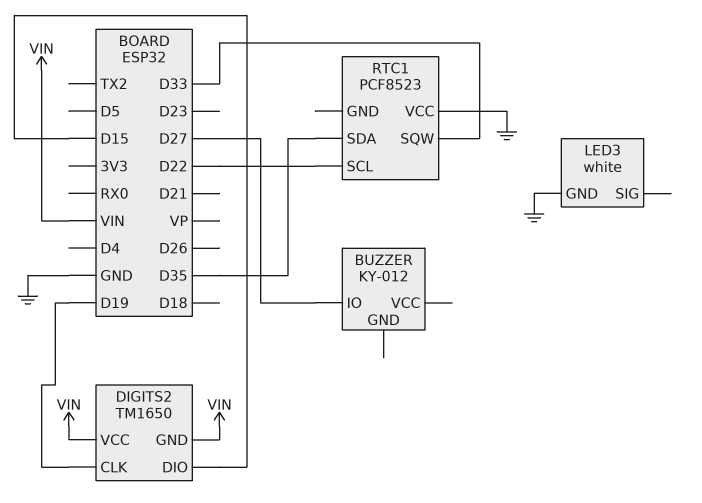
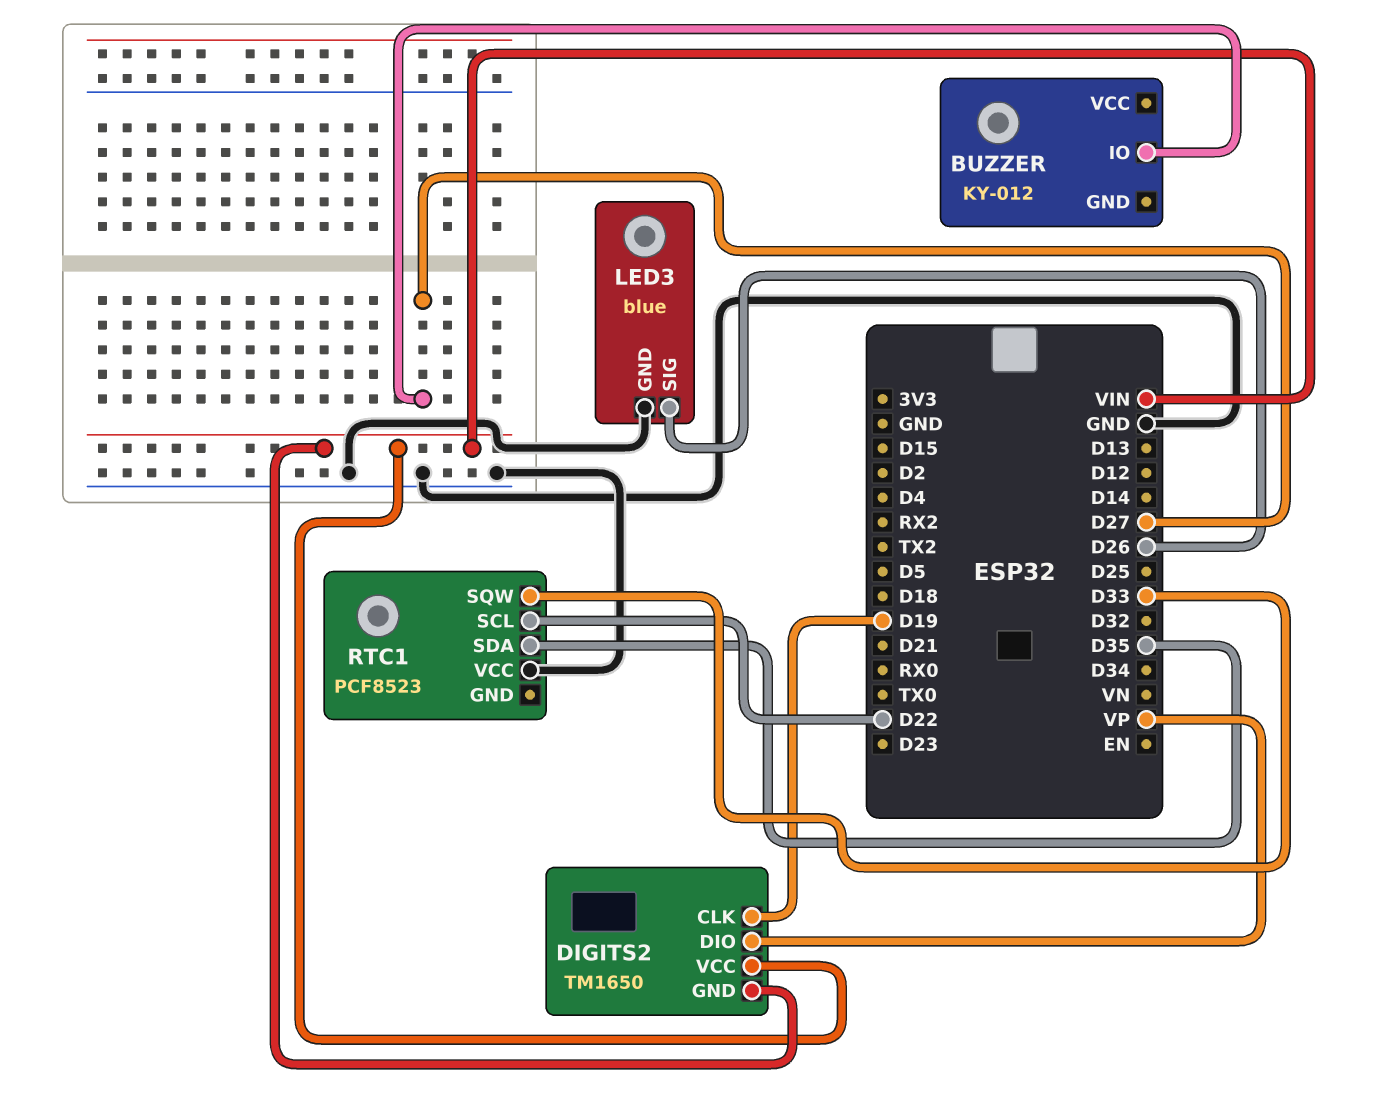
DIGITS2 pin DIO: D15 -> VP
LED3: white -> blue
LED3 pin SIG: none -> D26

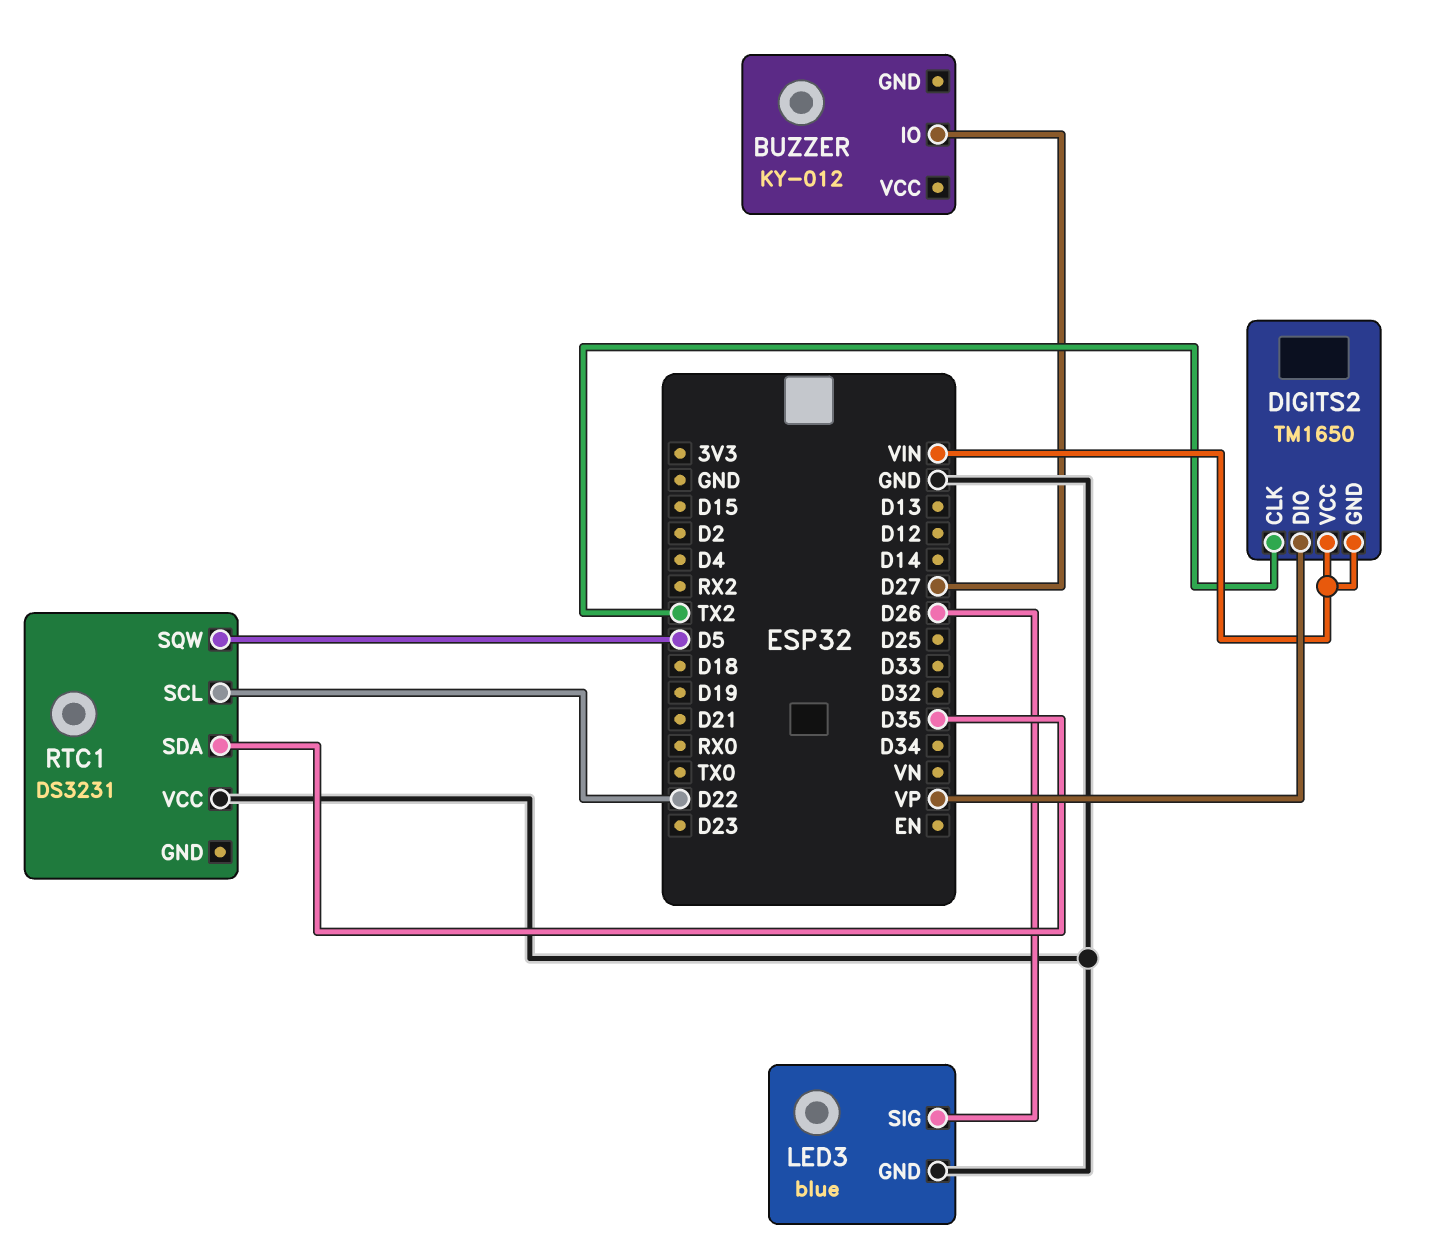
DIGITS2 pin CLK: D19 -> TX2
RTC1: PCF8523 -> DS3231
RTC1 pin SQW: D33 -> D5

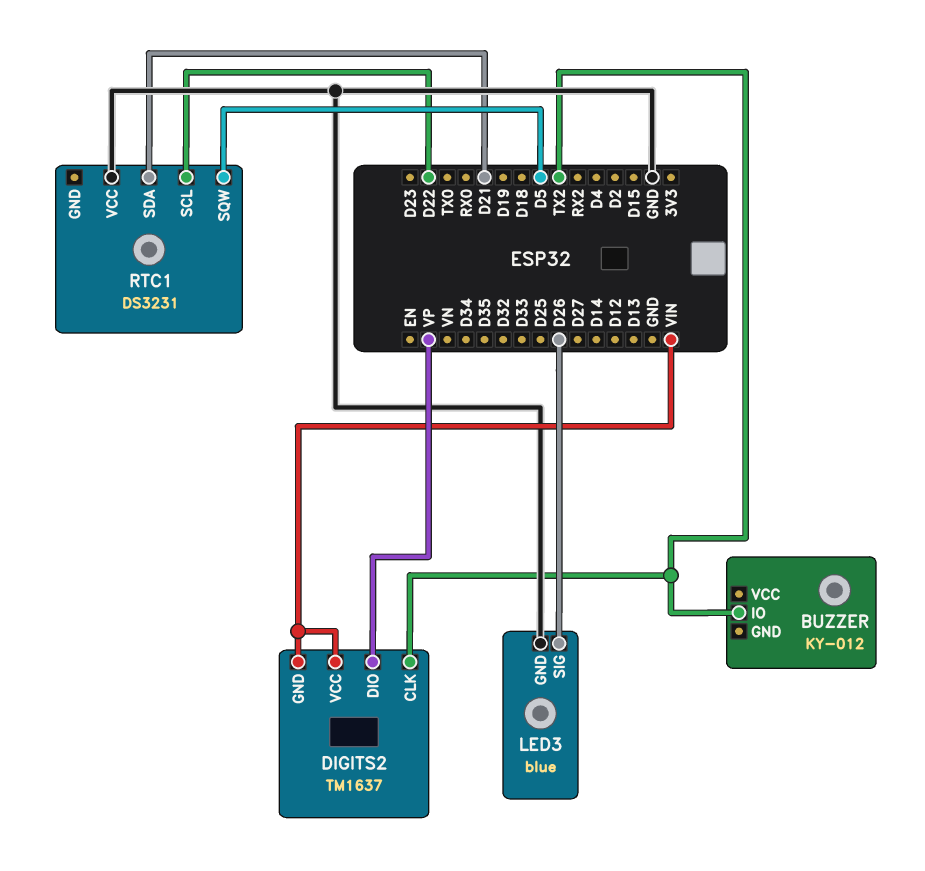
BUZZER pin IO: D27 -> TX2
DIGITS2: TM1650 -> TM1637
RTC1 pin SDA: D35 -> D21

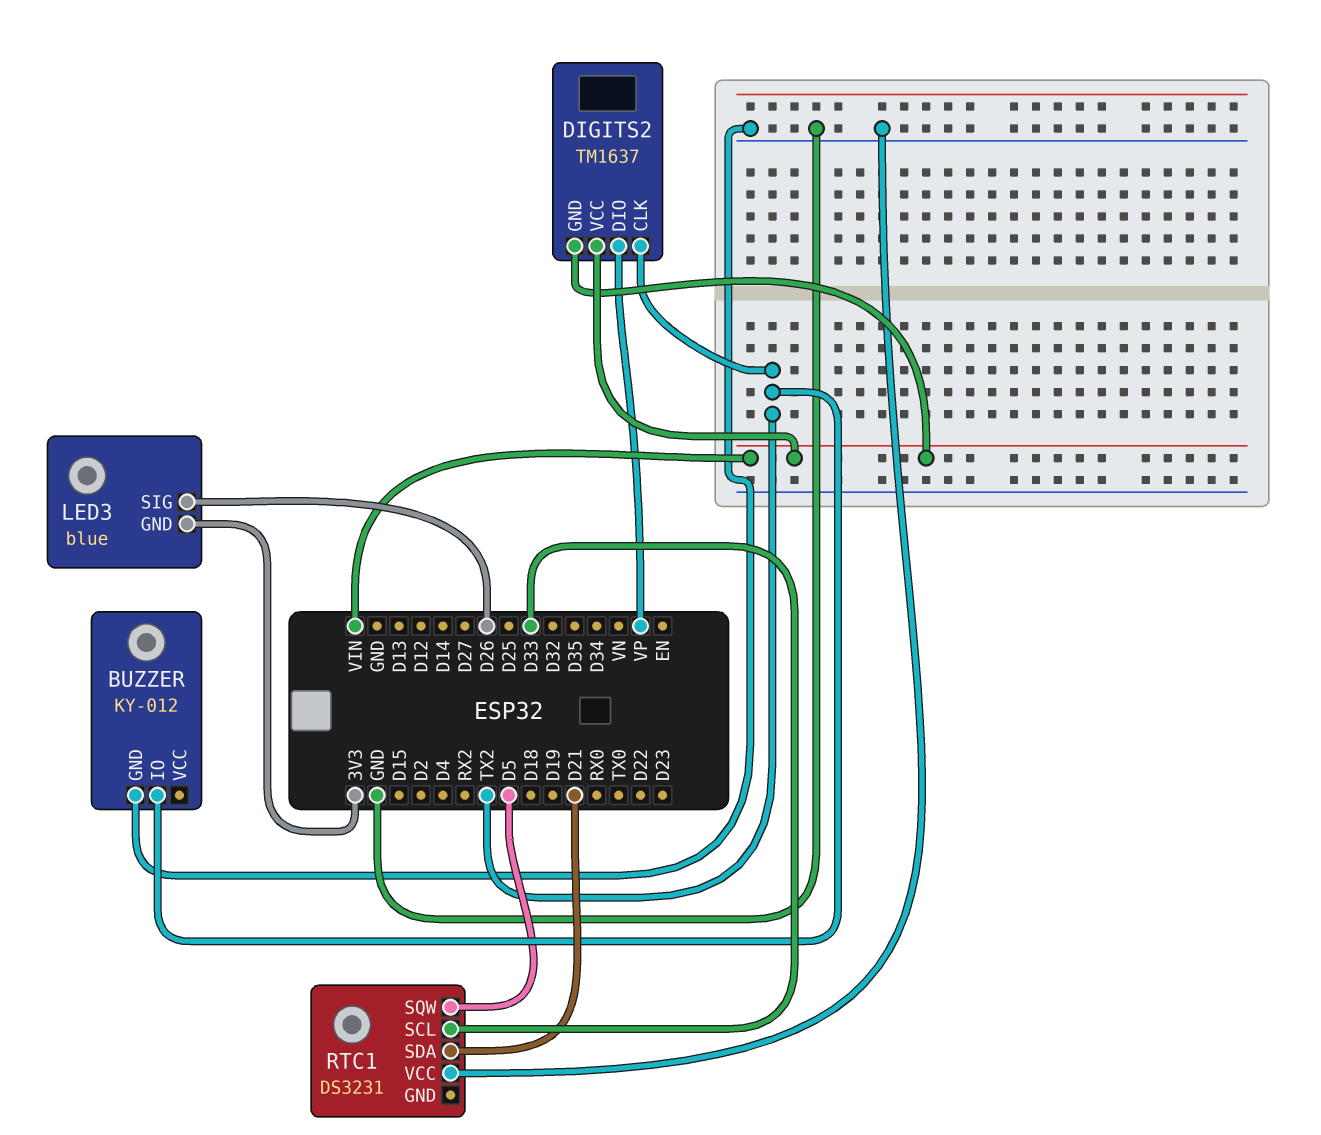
BUZZER pin GND: none -> GND
LED3 pin GND: GND -> 3V3
RTC1 pin SCL: D22 -> D33

